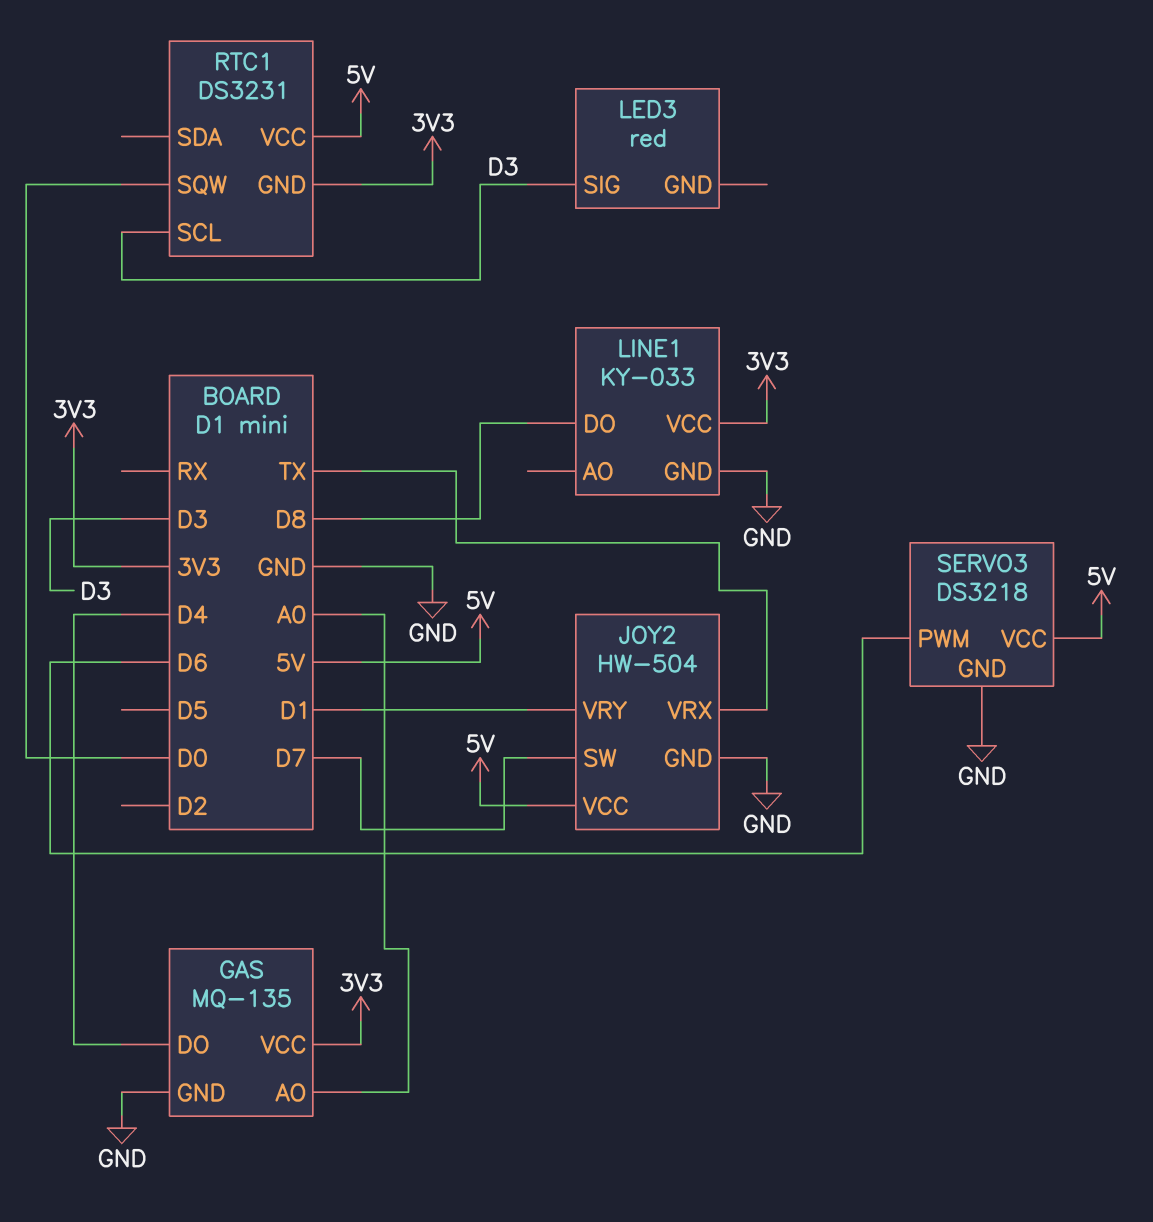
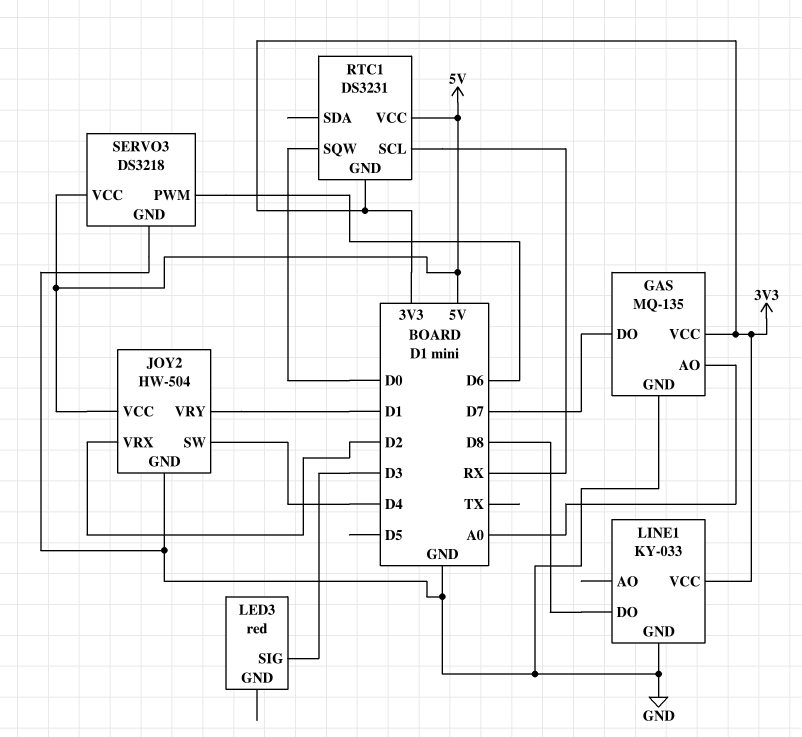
GAS pin DO: D4 -> D7
JOY2 pin SW: D7 -> D4
JOY2 pin VRX: TX -> D2
RTC1 pin SCL: D3 -> RX

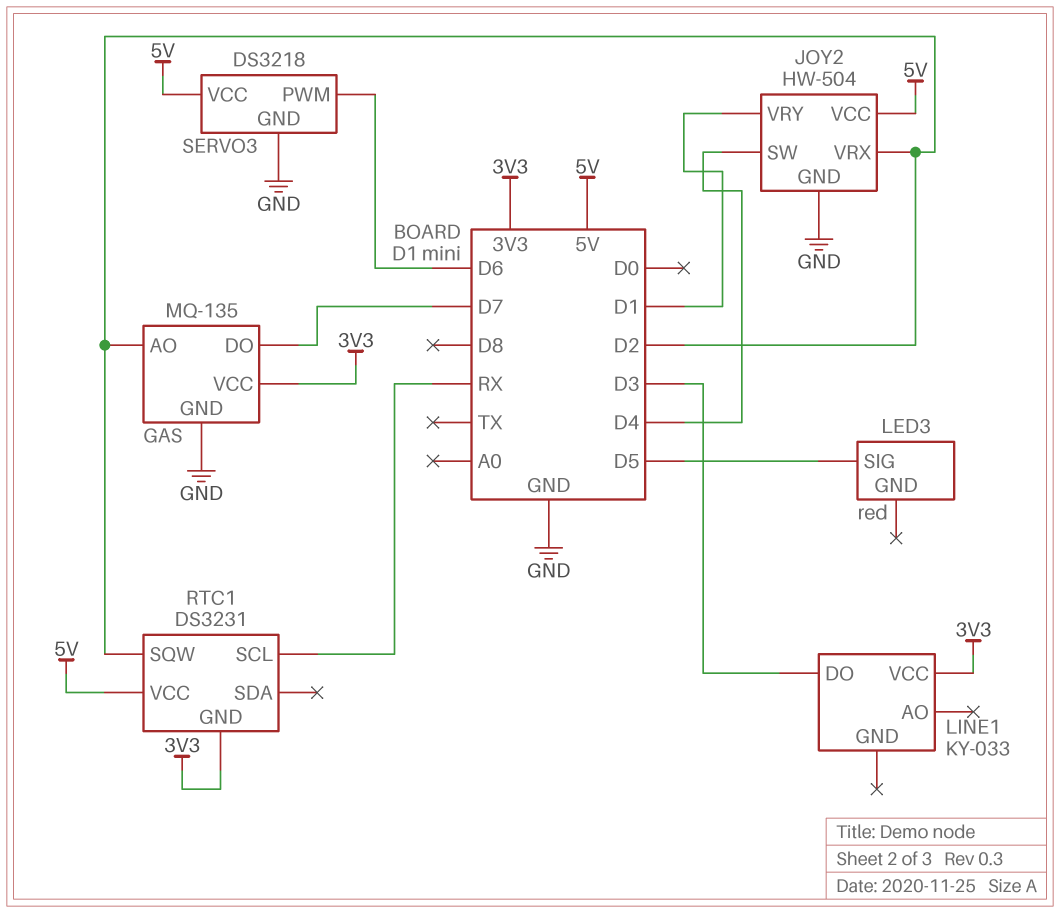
GAS pin AO: A0 -> D2
LED3 pin SIG: D3 -> D5
LINE1 pin DO: D8 -> D3
LINE1 pin GND: GND -> none
RTC1 pin SQW: D0 -> D2

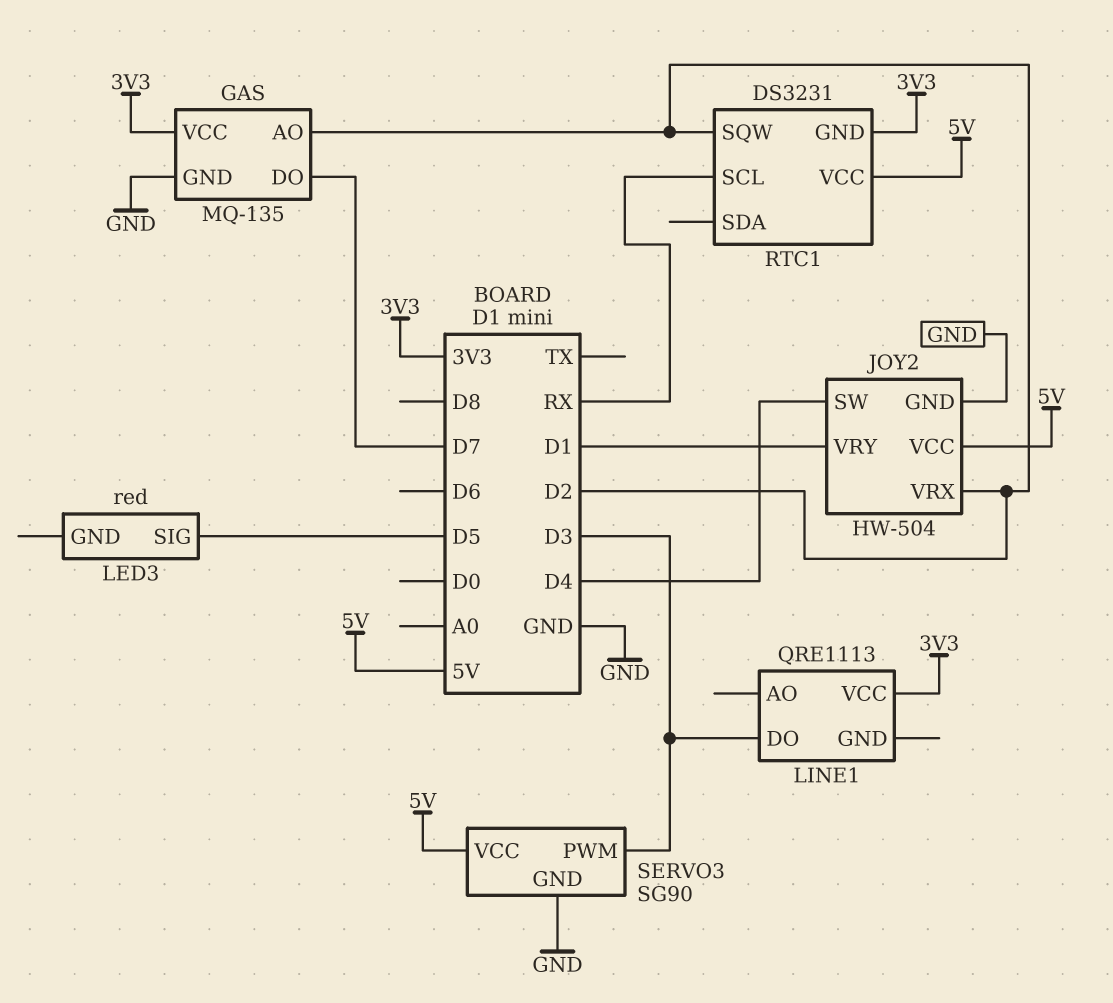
LINE1: KY-033 -> QRE1113
SERVO3: DS3218 -> SG90
SERVO3 pin PWM: D6 -> D3

